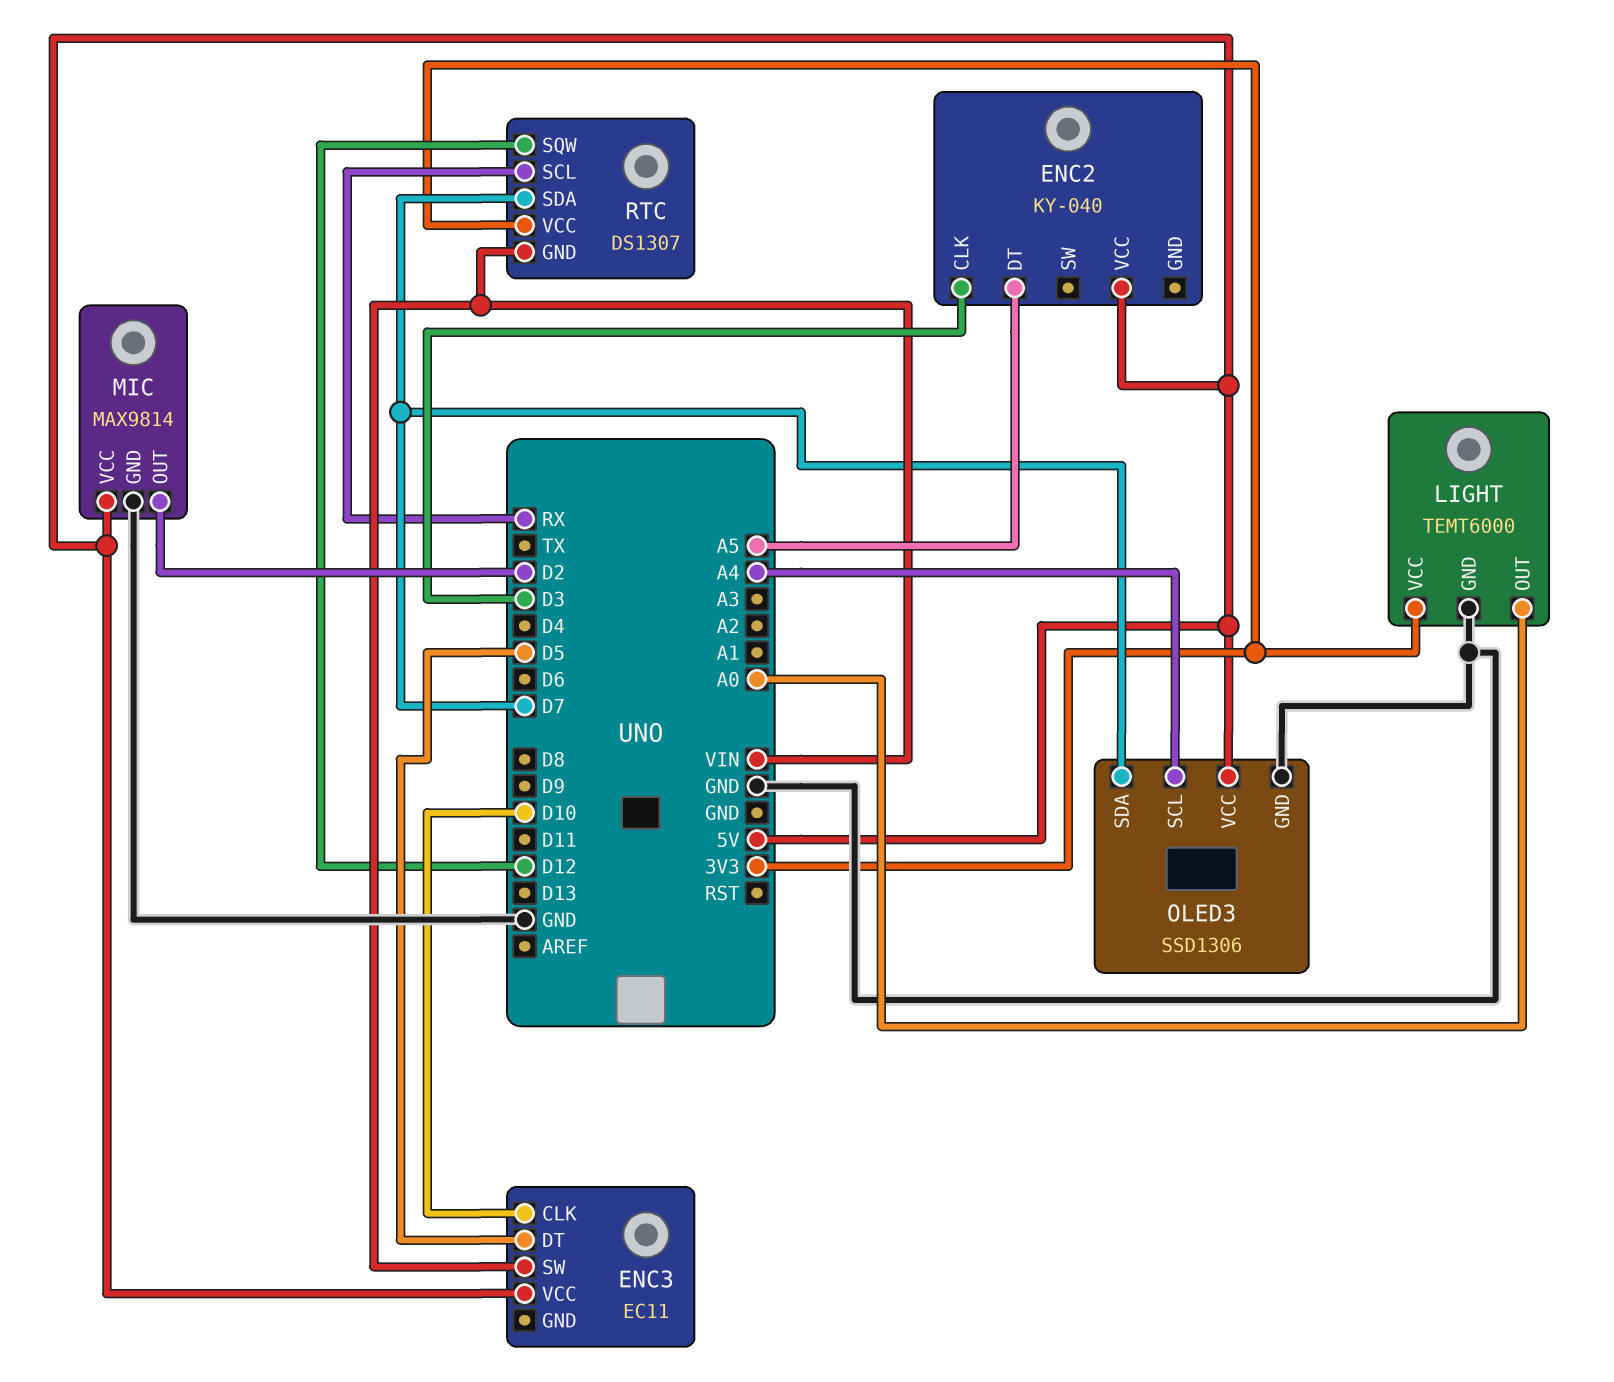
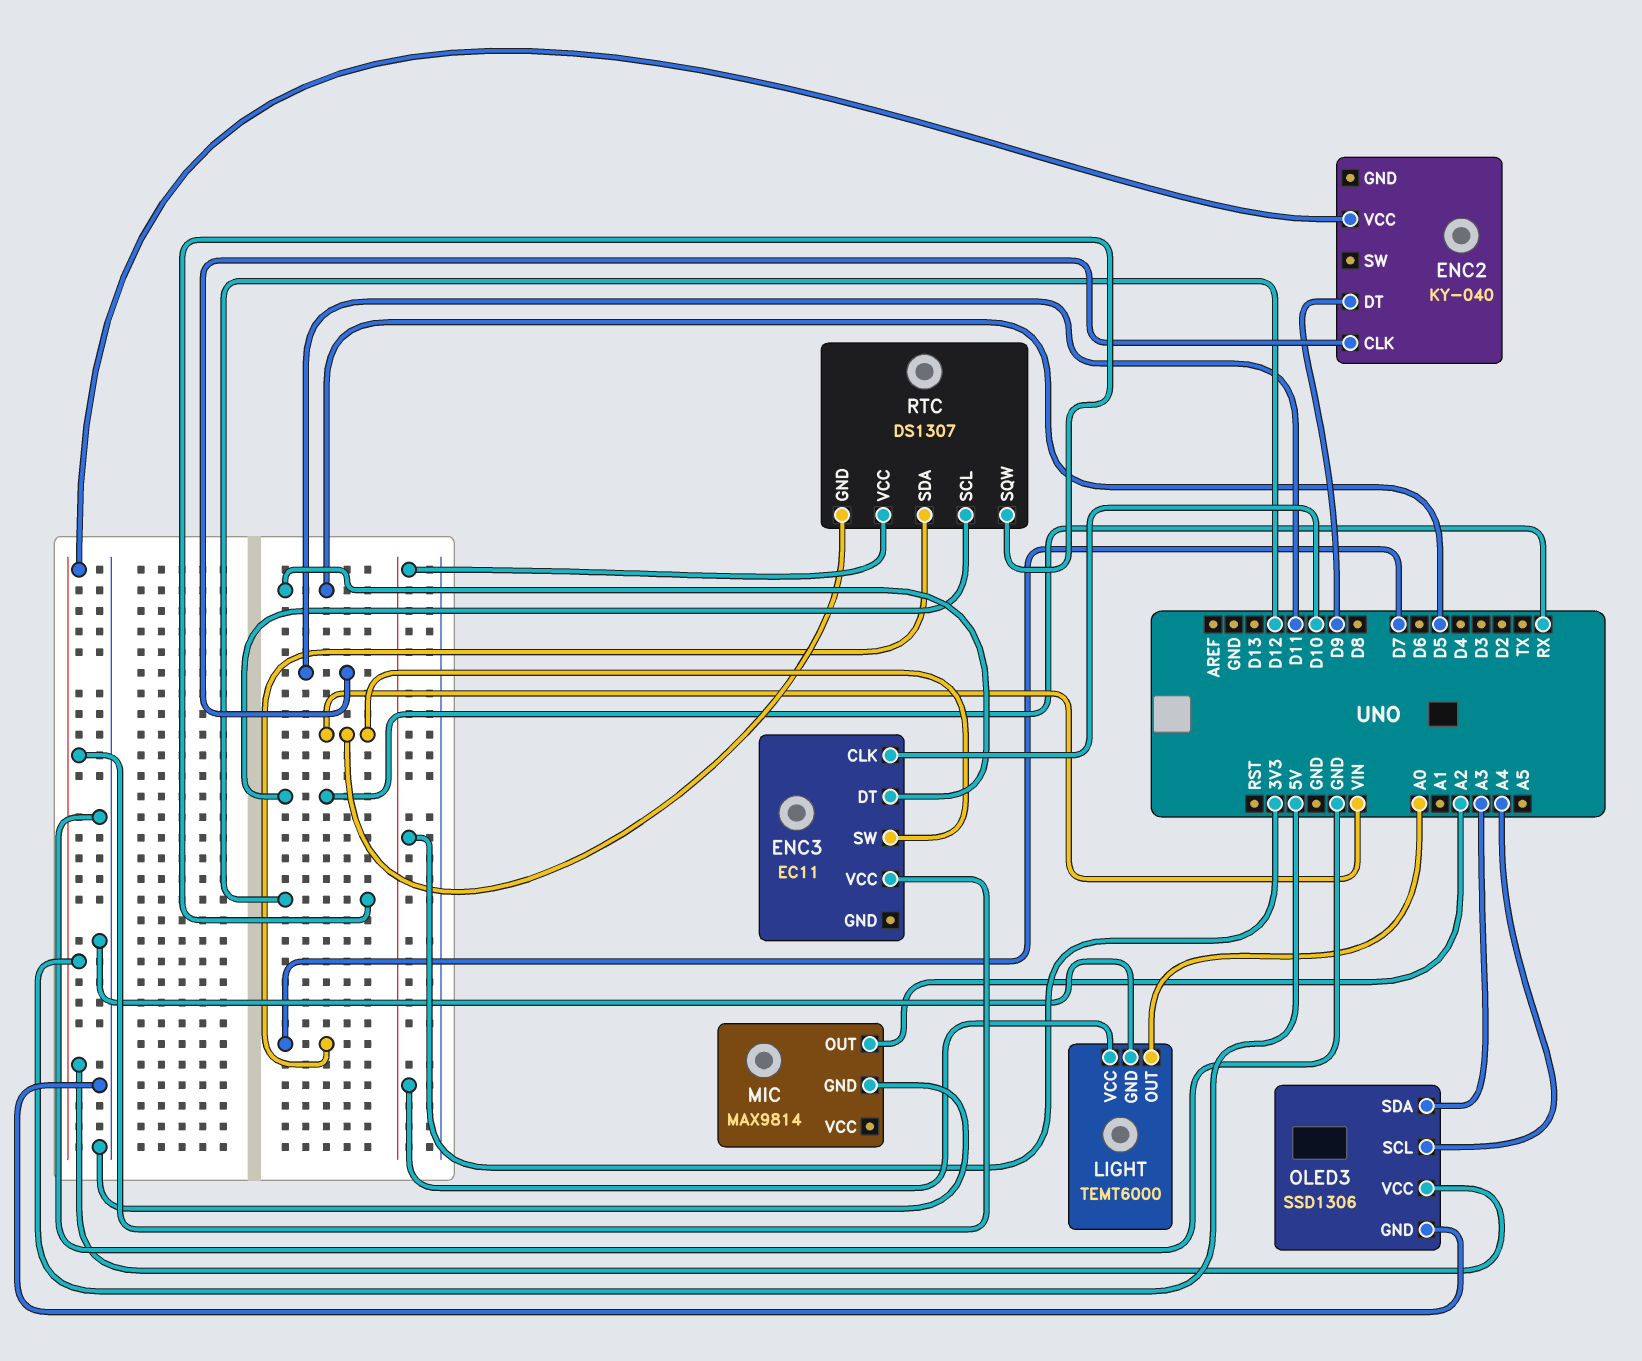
ENC2 pin CLK: D3 -> D11
ENC2 pin DT: A5 -> D9
MIC pin OUT: D2 -> A2
MIC pin VCC: 5V -> none
OLED3 pin SDA: D7 -> A3

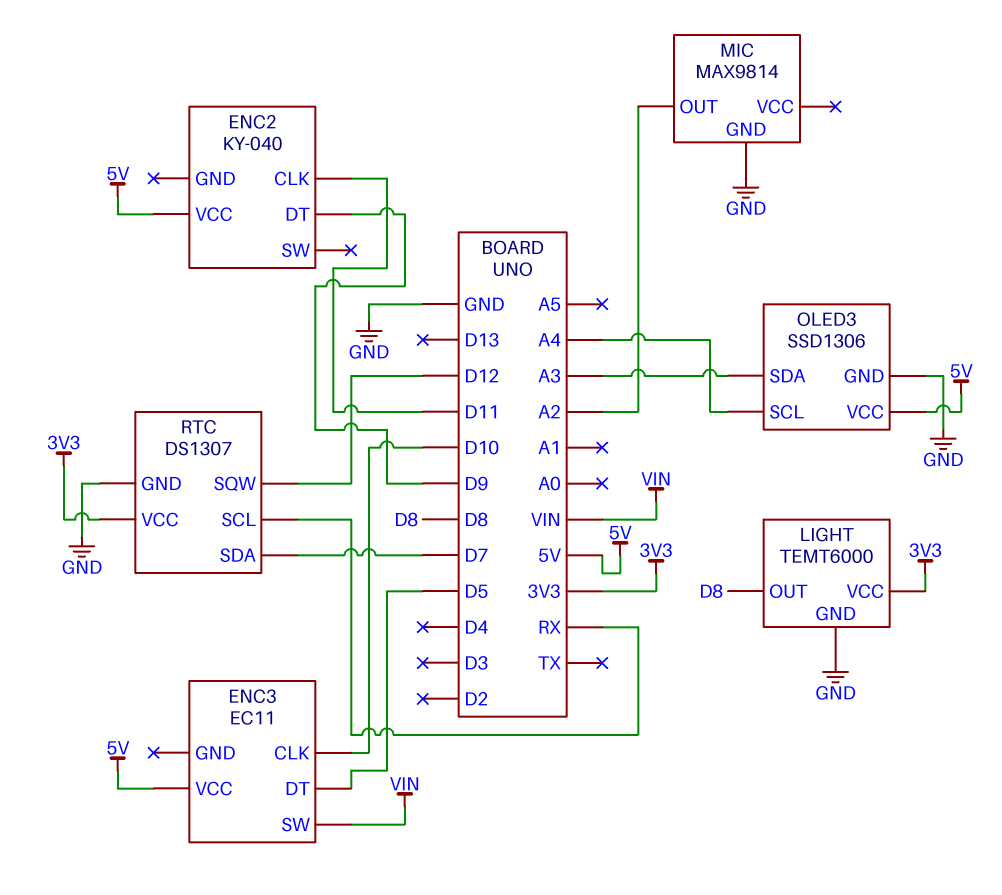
LIGHT pin OUT: A0 -> D8
RTC pin GND: VIN -> GND

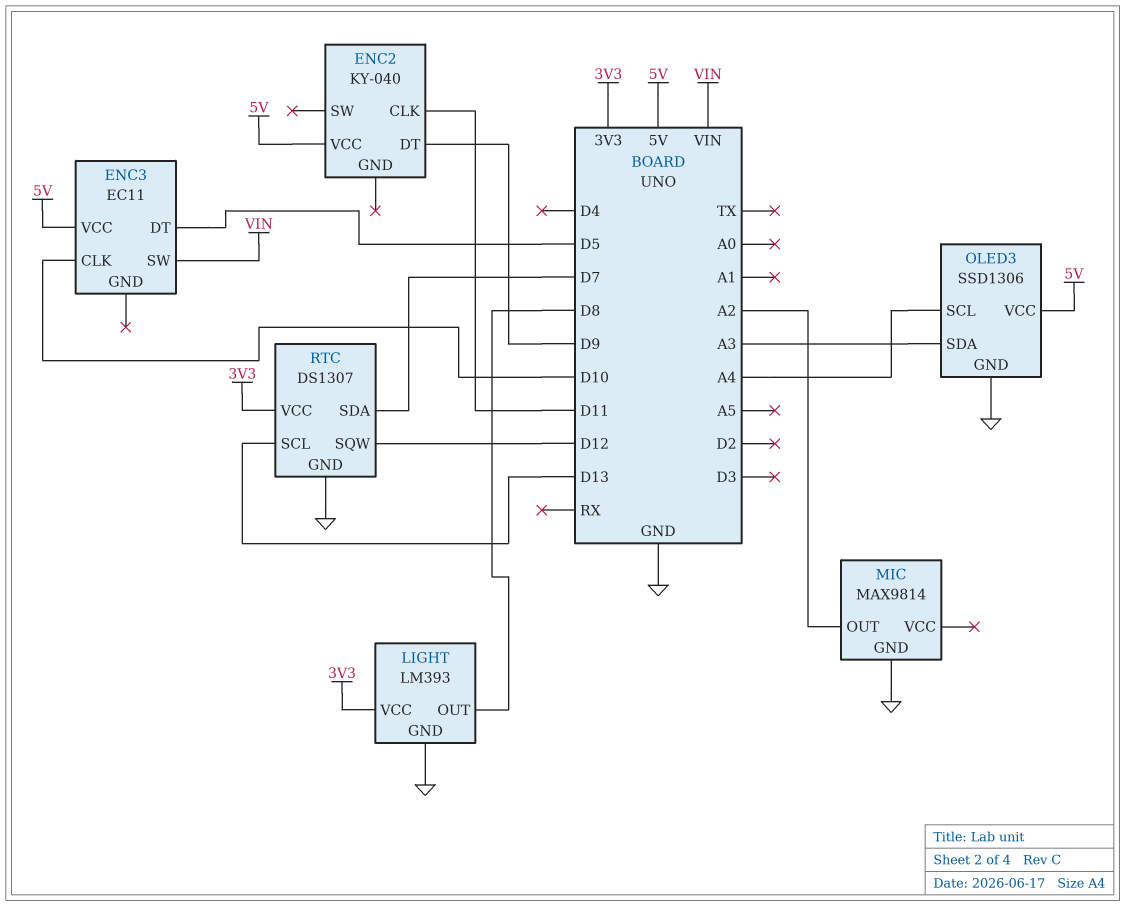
LIGHT: TEMT6000 -> LM393
RTC pin SCL: RX -> D13

